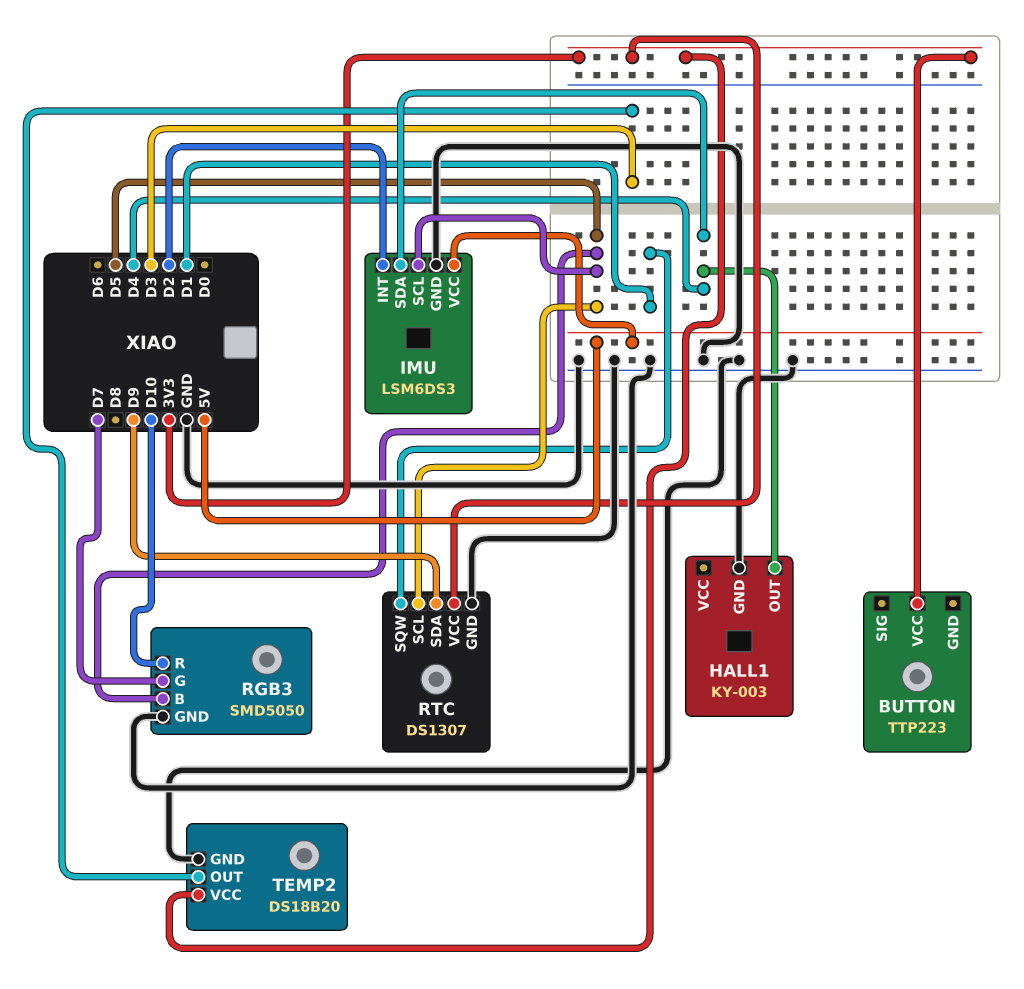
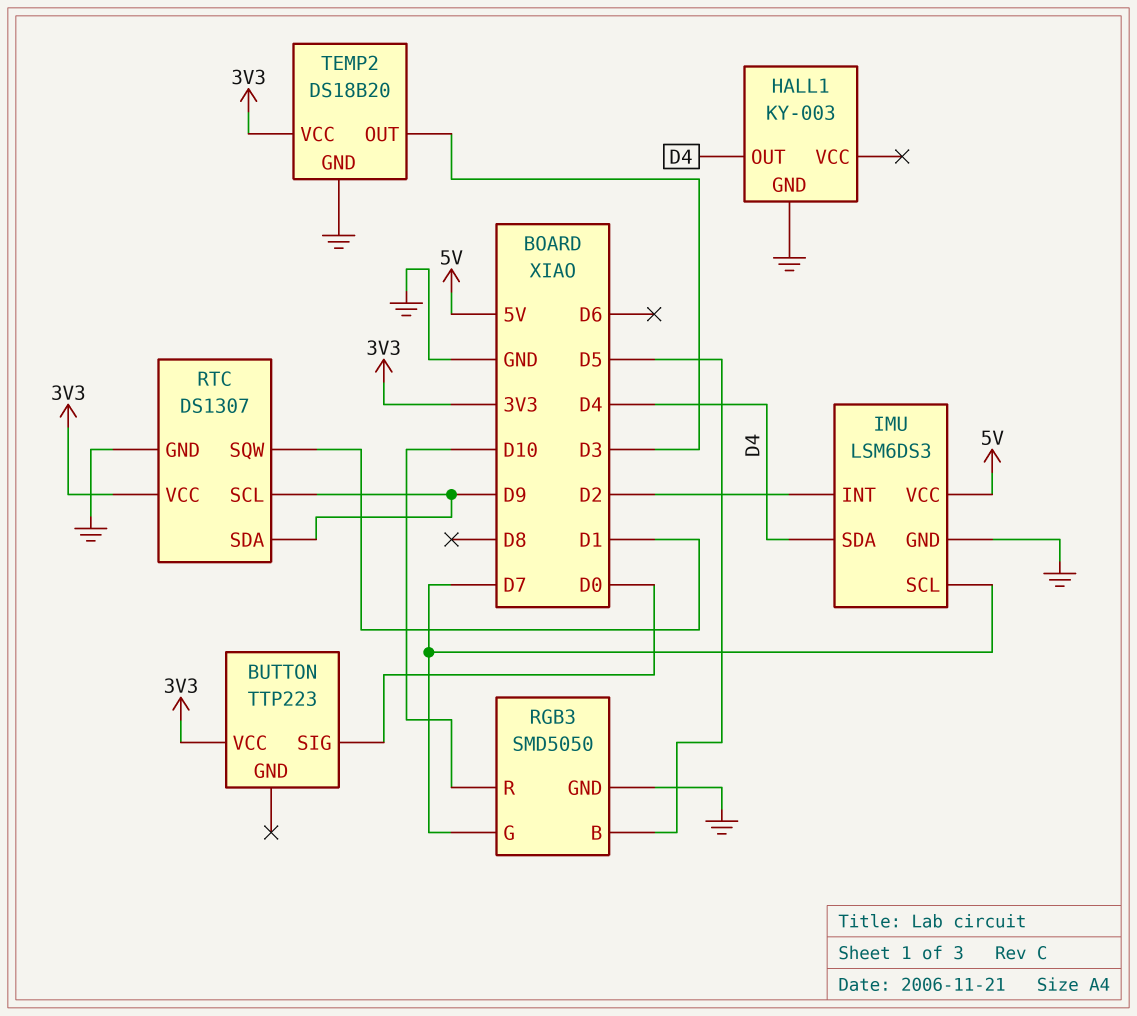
BUTTON pin SIG: none -> D0
IMU pin SCL: D5 -> D7
RTC pin SCL: D5 -> D9

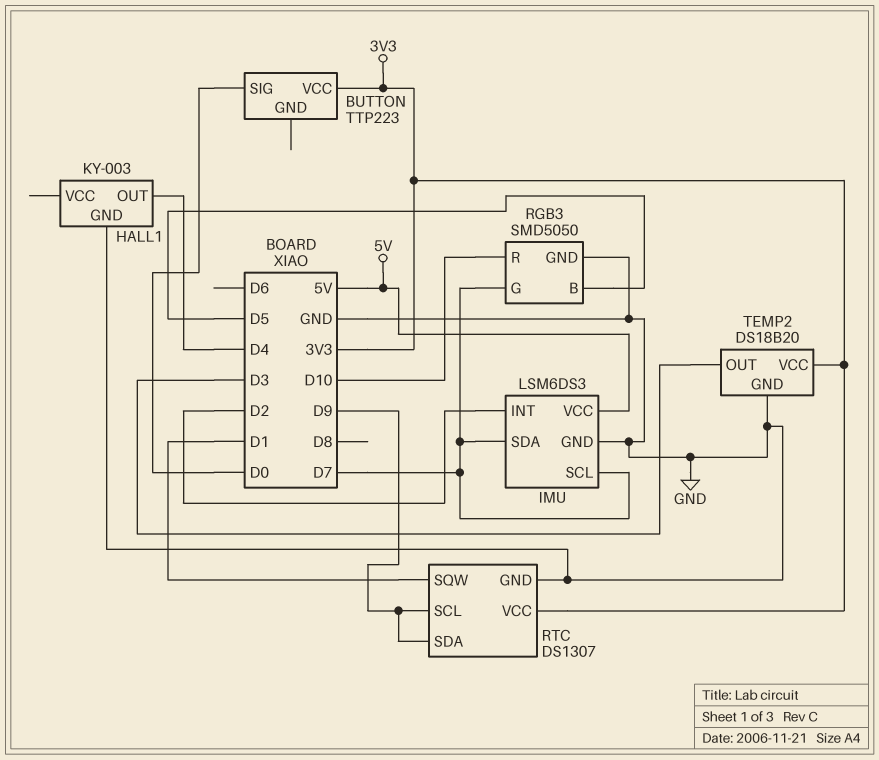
IMU pin SDA: D4 -> D7

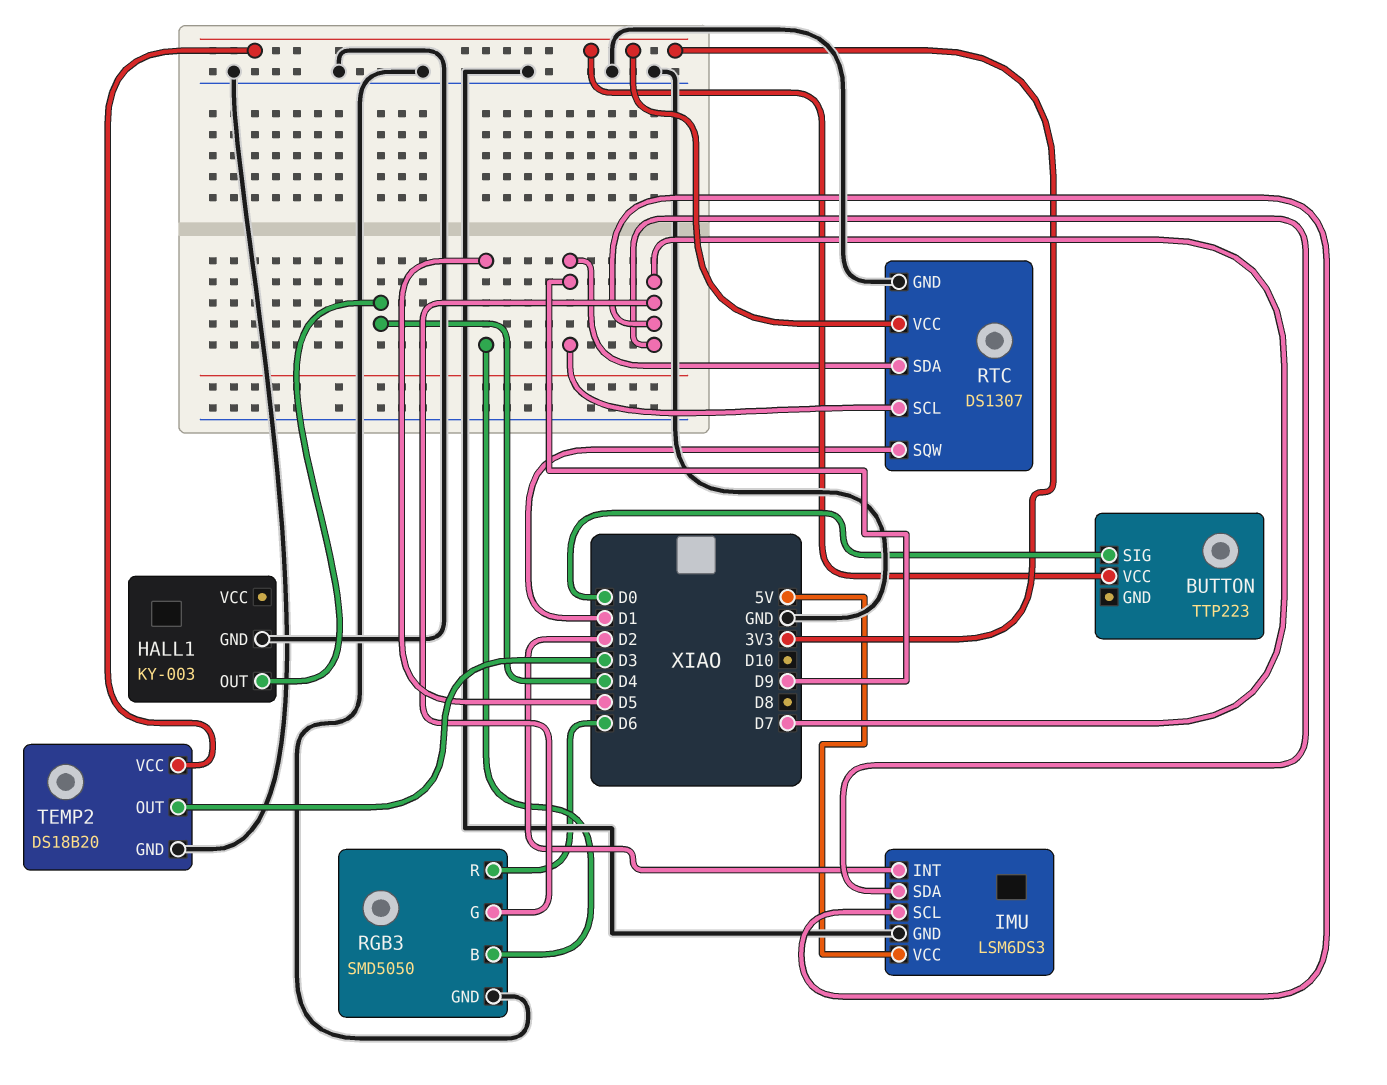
RGB3 pin R: D10 -> D6

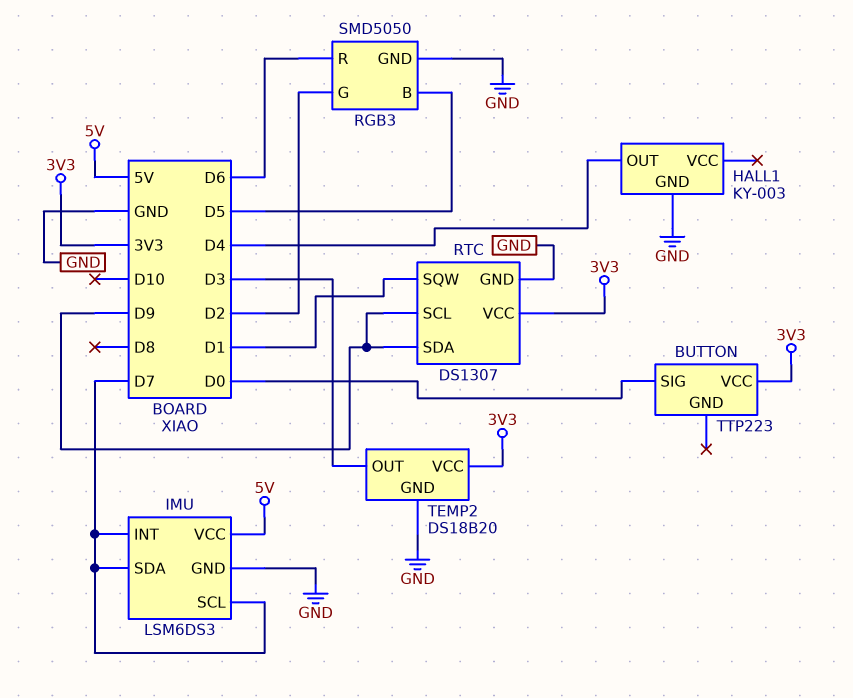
IMU pin INT: D2 -> D7
RGB3 pin G: D7 -> D2

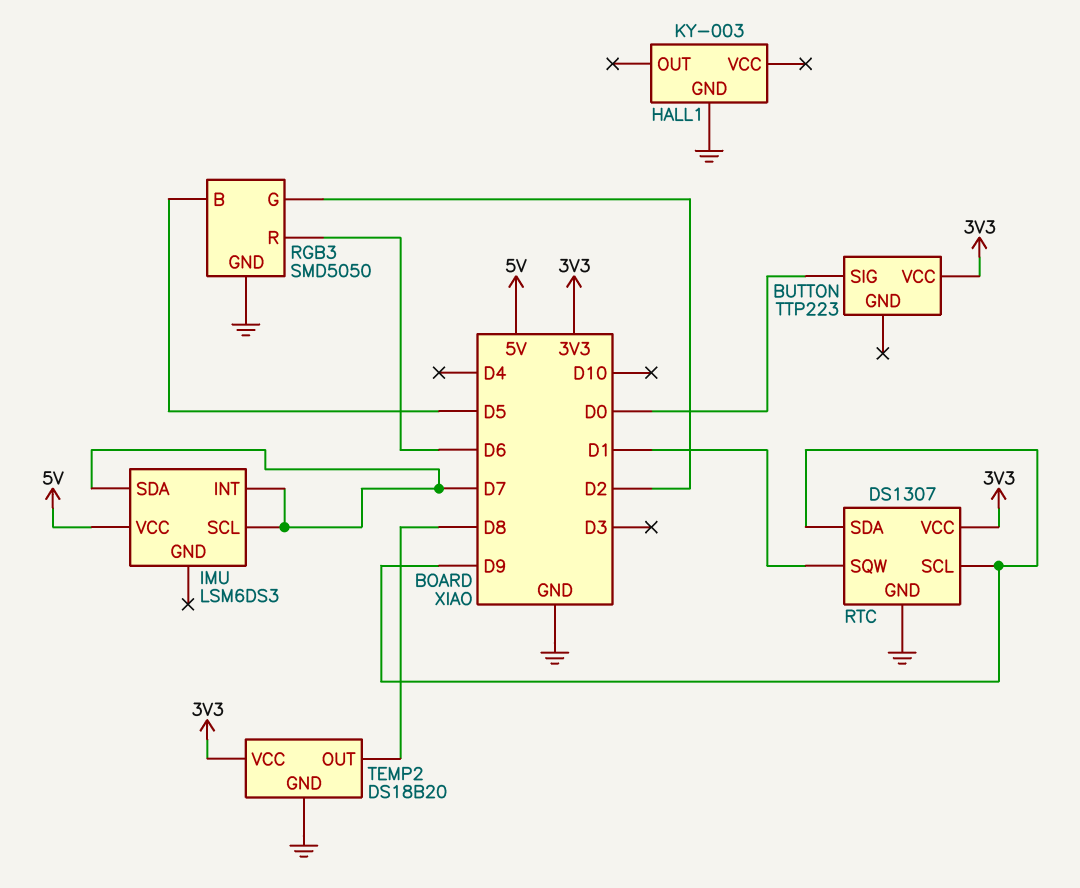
HALL1 pin OUT: D4 -> none
IMU pin GND: GND -> none
TEMP2 pin OUT: D3 -> D8

